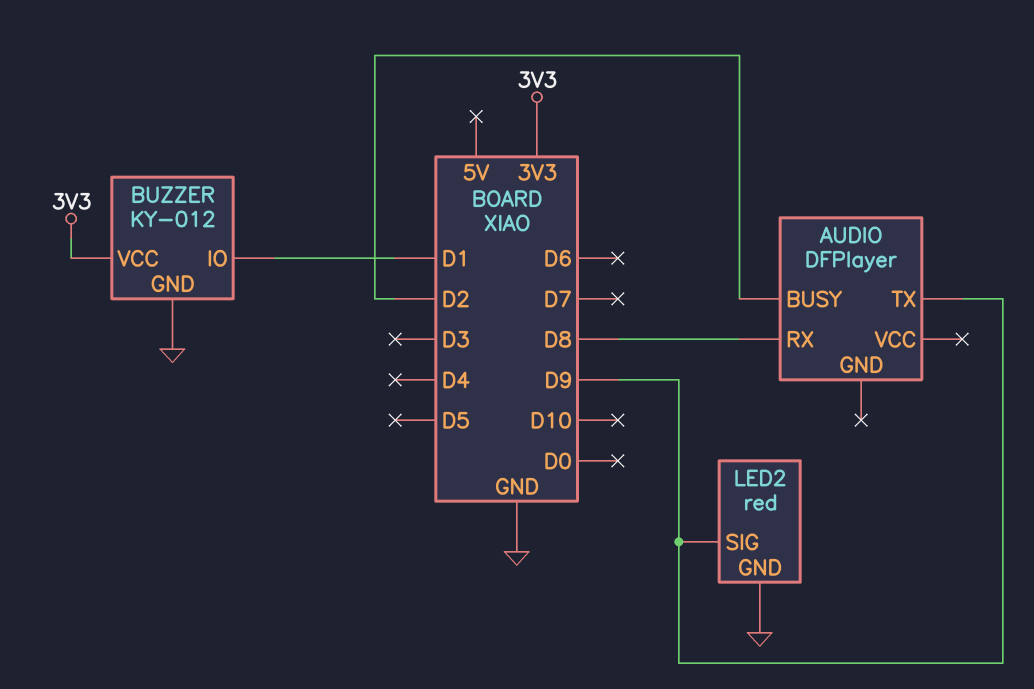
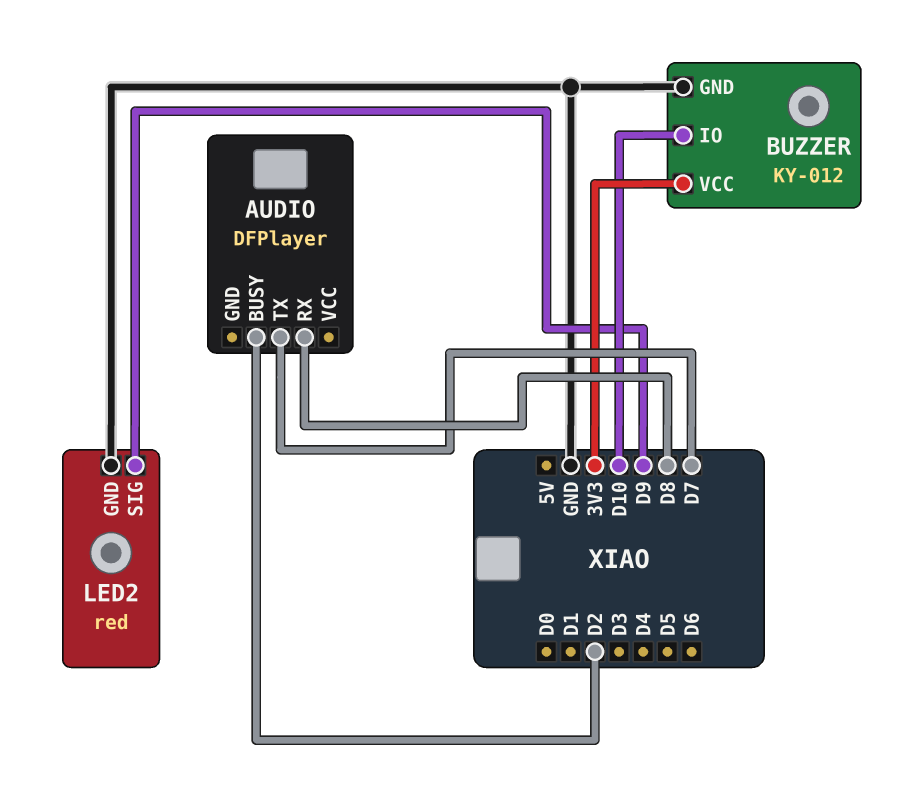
AUDIO pin TX: D9 -> D7
BUZZER pin IO: D1 -> D10

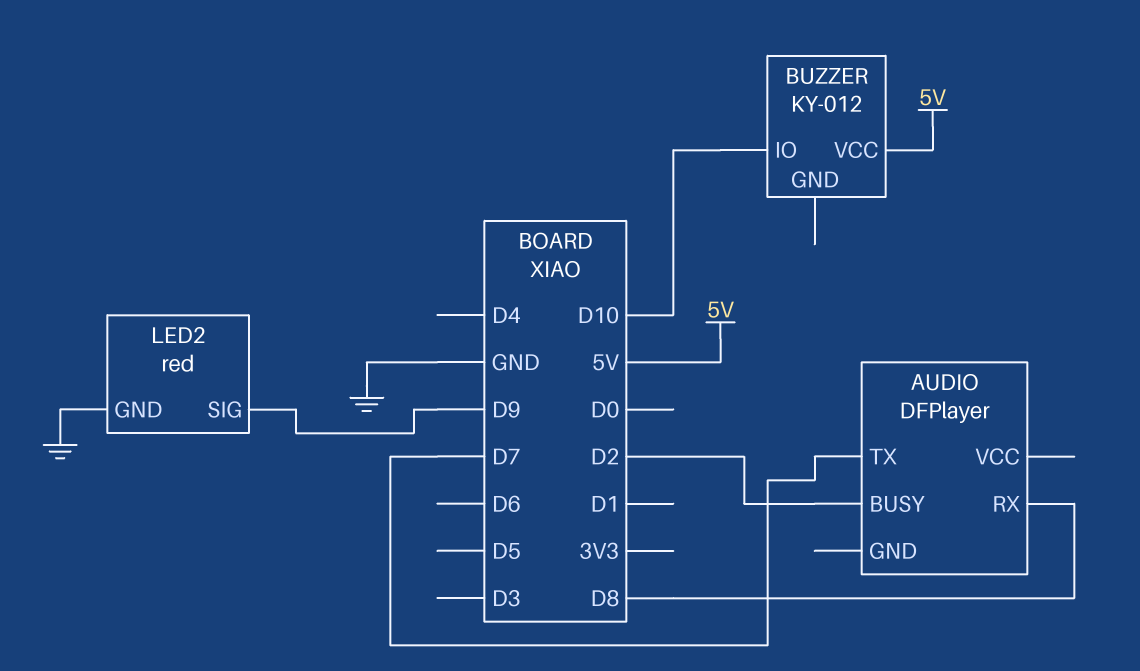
BUZZER pin GND: GND -> none
BUZZER pin VCC: 3V3 -> 5V

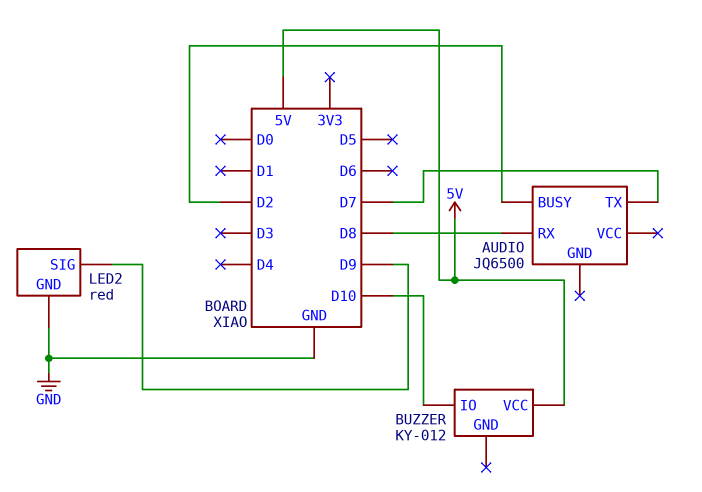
AUDIO: DFPlayer -> JQ6500

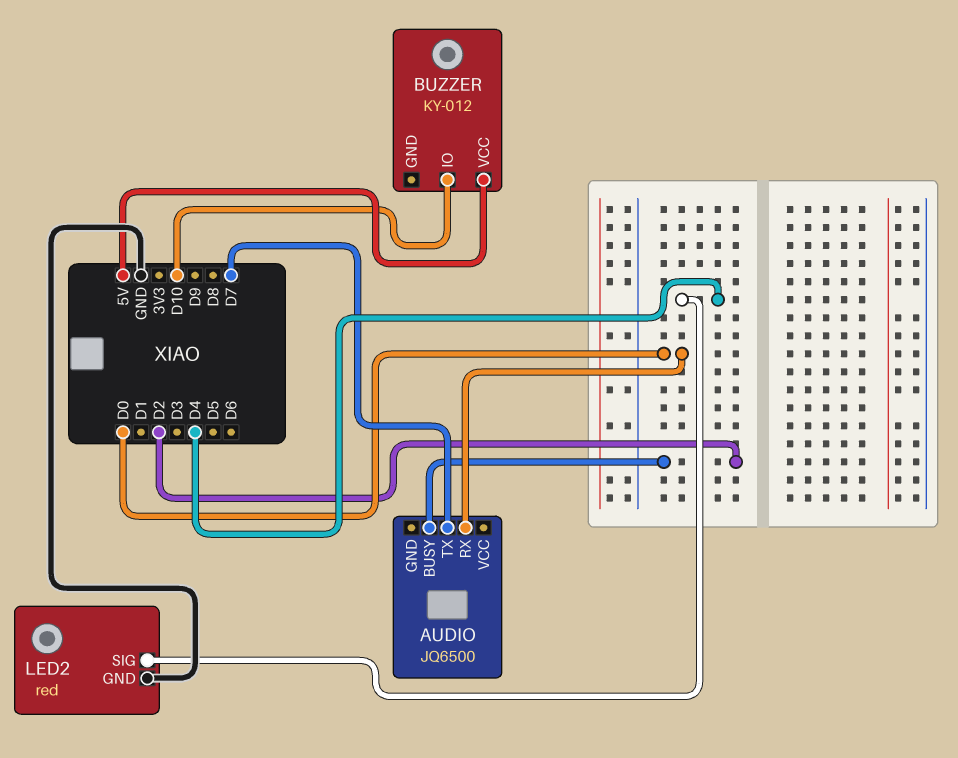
AUDIO pin RX: D8 -> D0
LED2 pin SIG: D9 -> D4

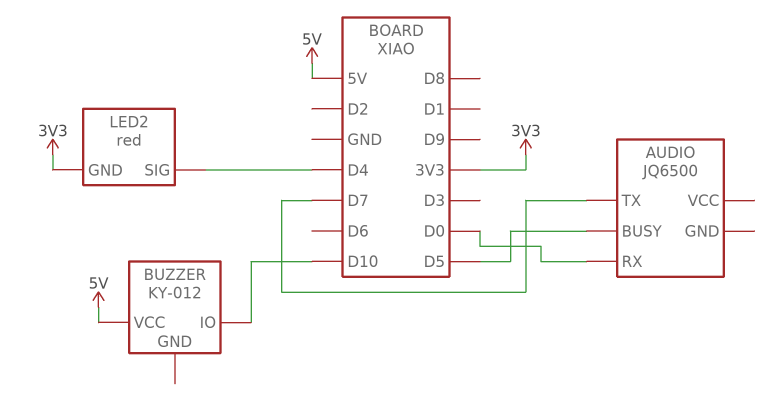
AUDIO pin BUSY: D2 -> D5
LED2 pin GND: GND -> 3V3

